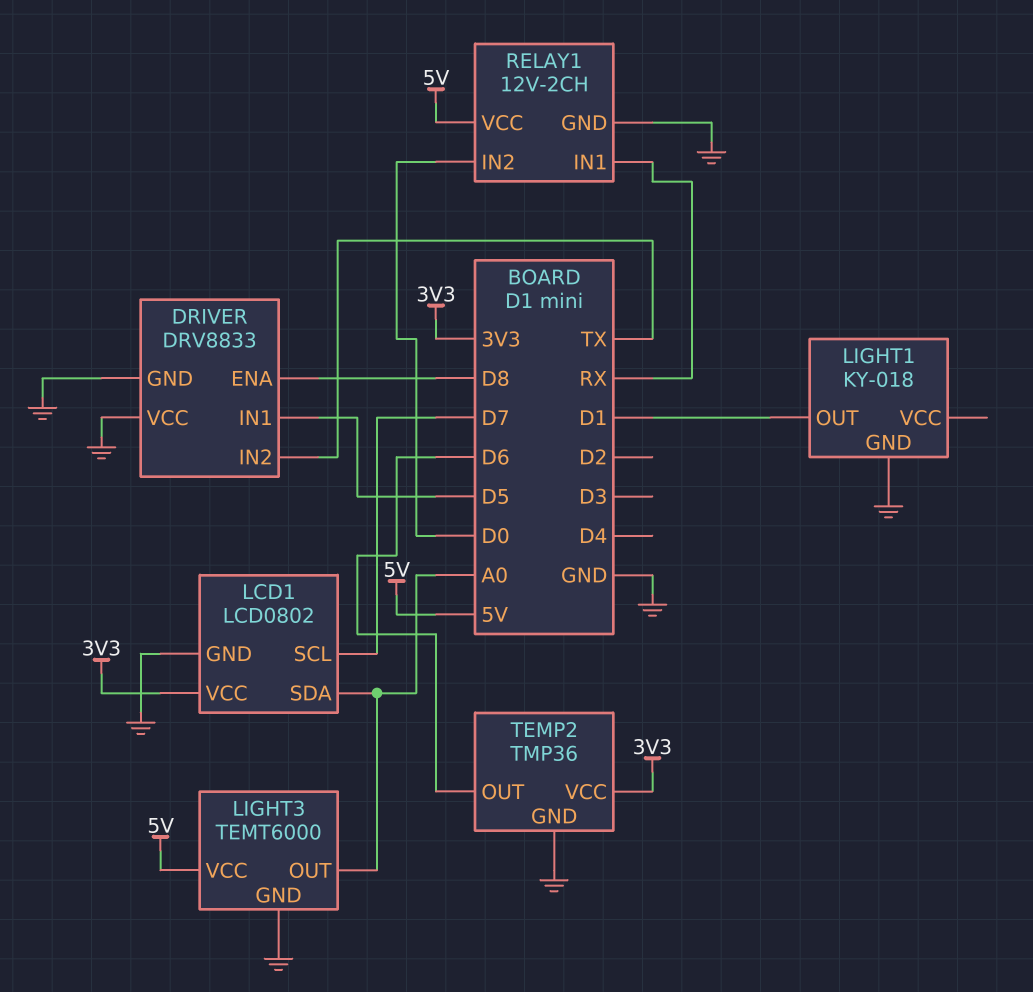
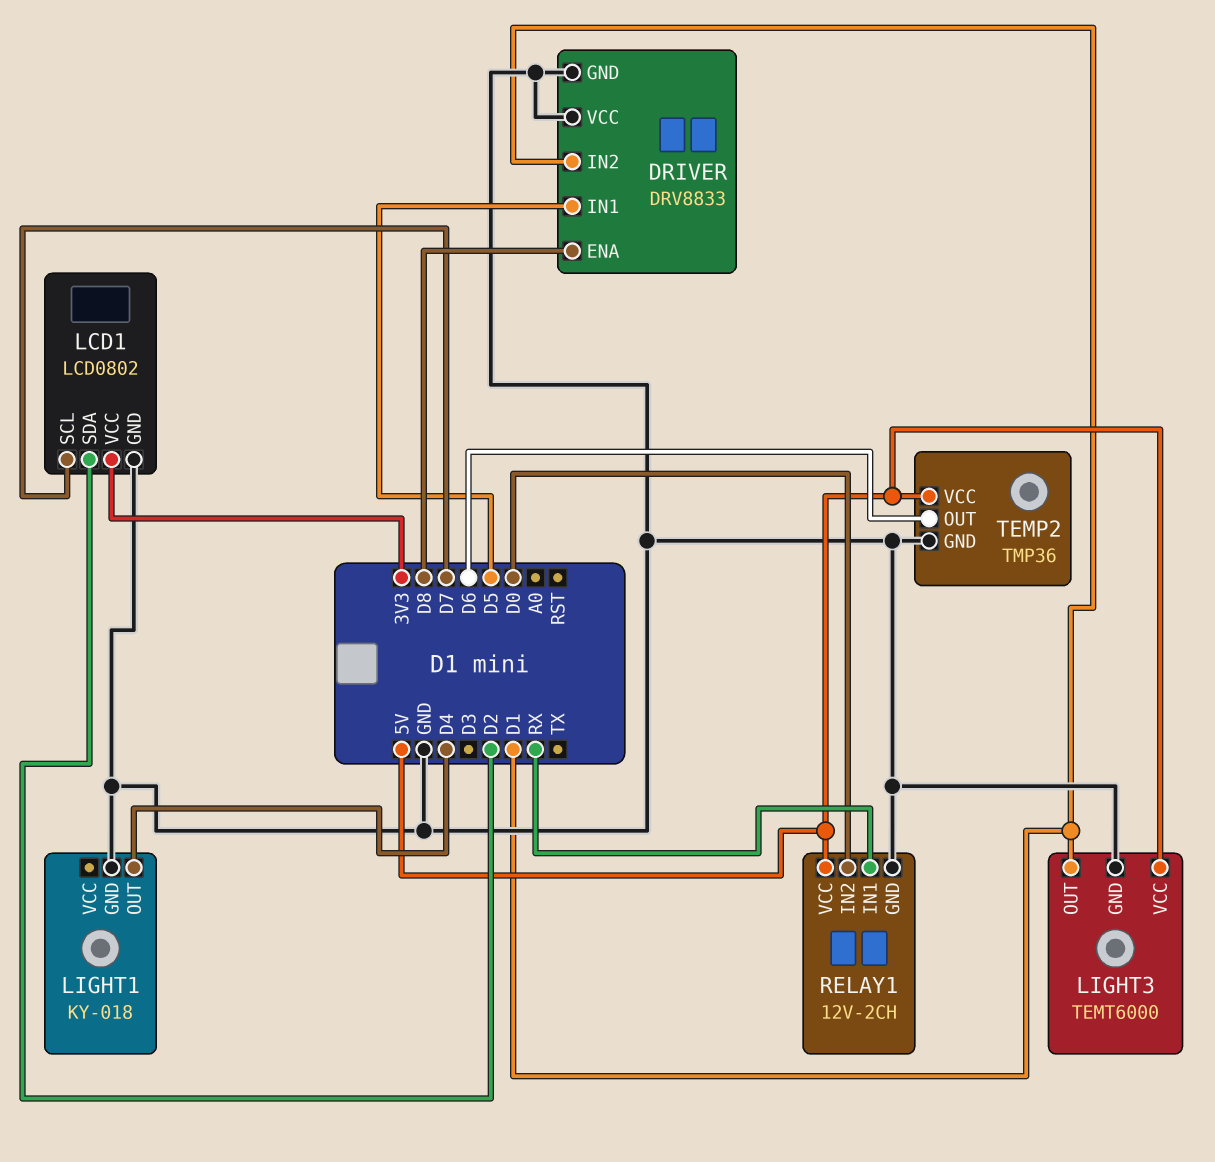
DRIVER pin IN2: TX -> D1
LCD1 pin SDA: A0 -> D2
LIGHT1 pin OUT: D1 -> D4
LIGHT3 pin OUT: A0 -> D1
TEMP2 pin VCC: 3V3 -> 5V

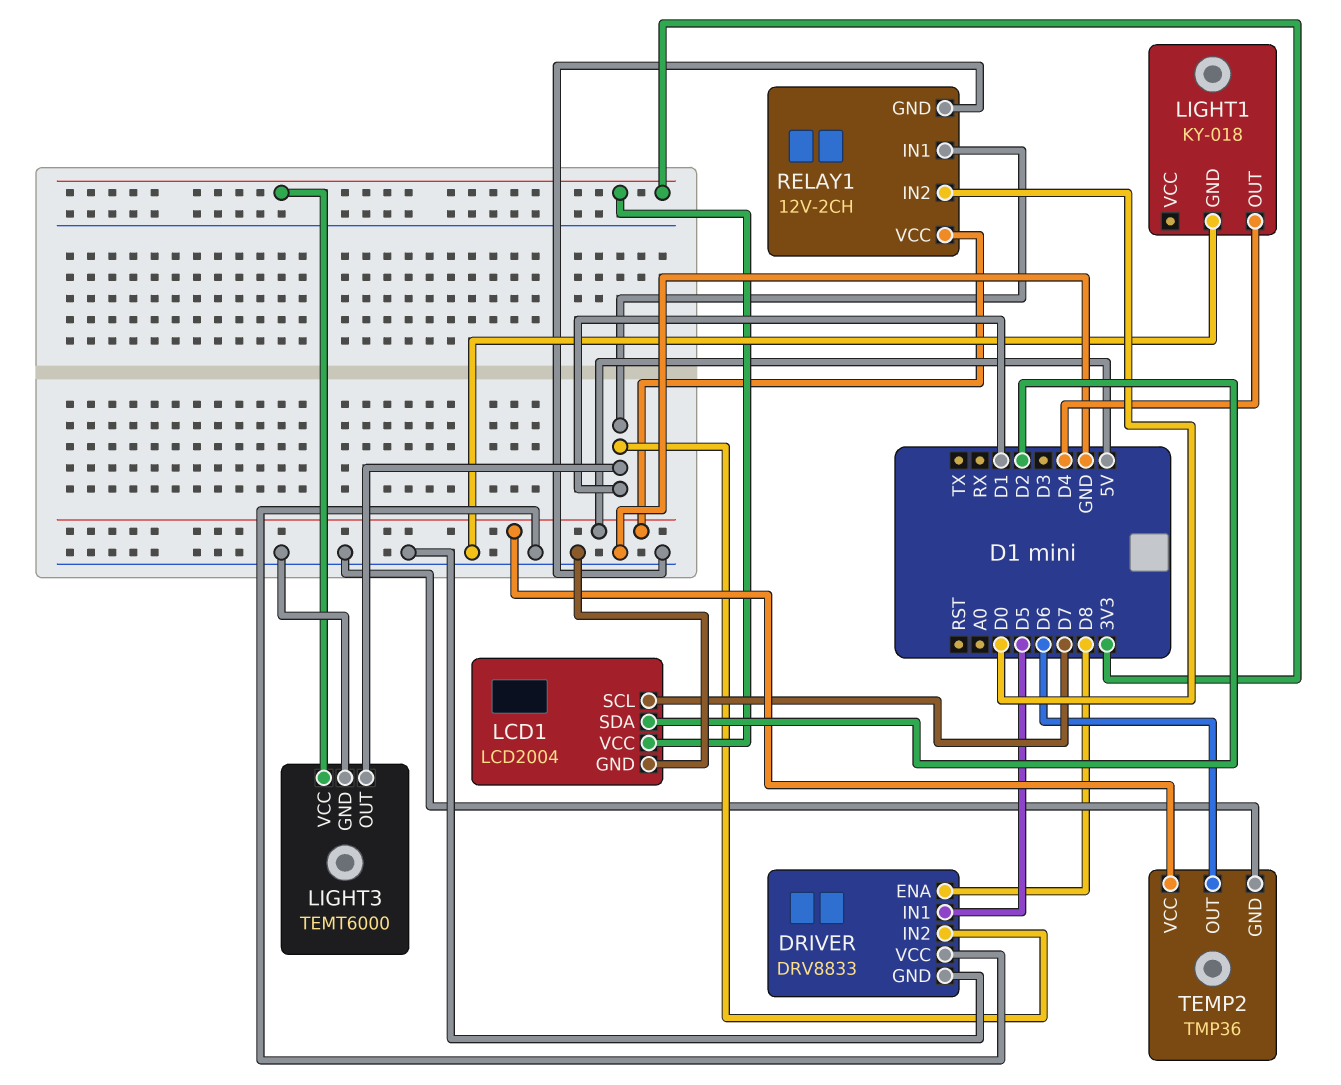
LCD1: LCD0802 -> LCD2004
LIGHT3 pin VCC: 5V -> 3V3
RELAY1 pin IN1: RX -> D1

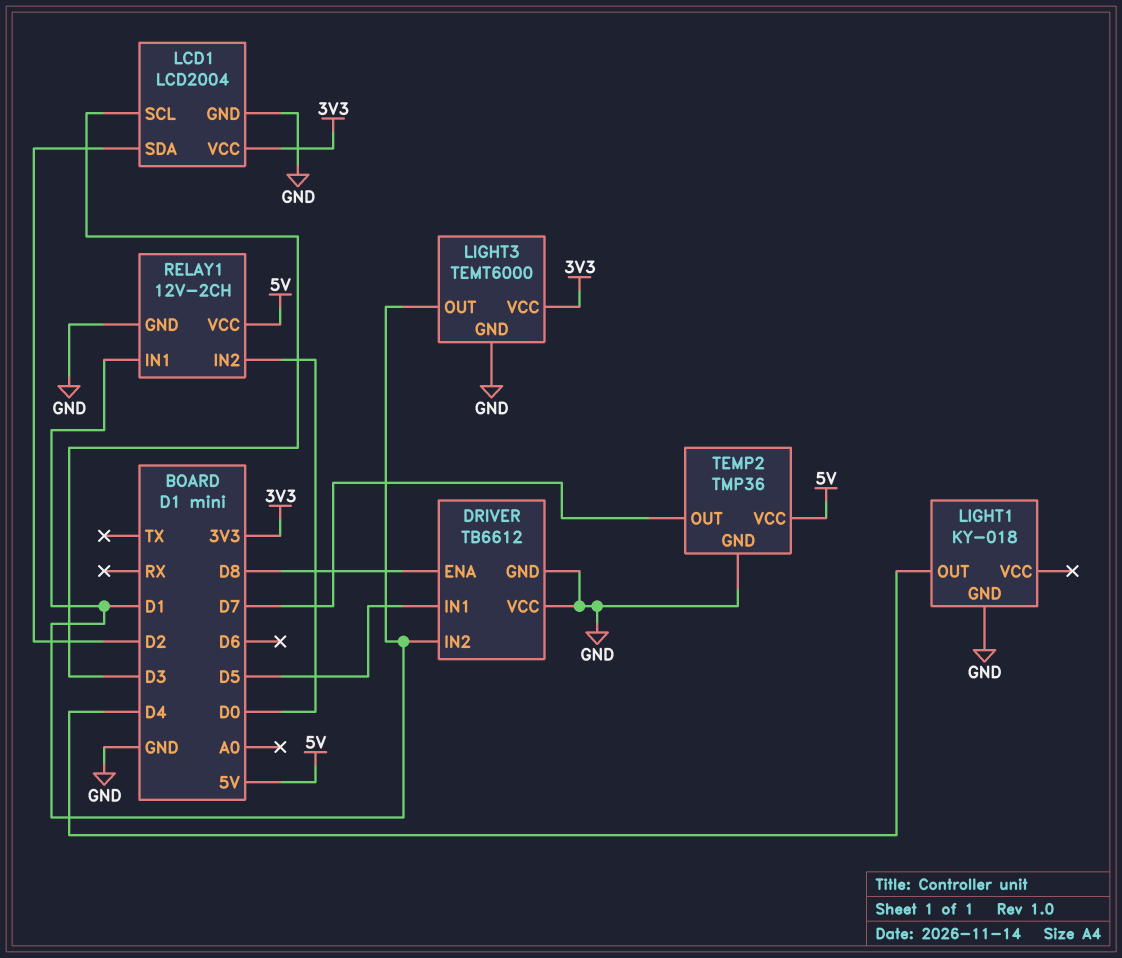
DRIVER: DRV8833 -> TB6612
LCD1 pin SCL: D7 -> D3
TEMP2 pin OUT: D6 -> D7

